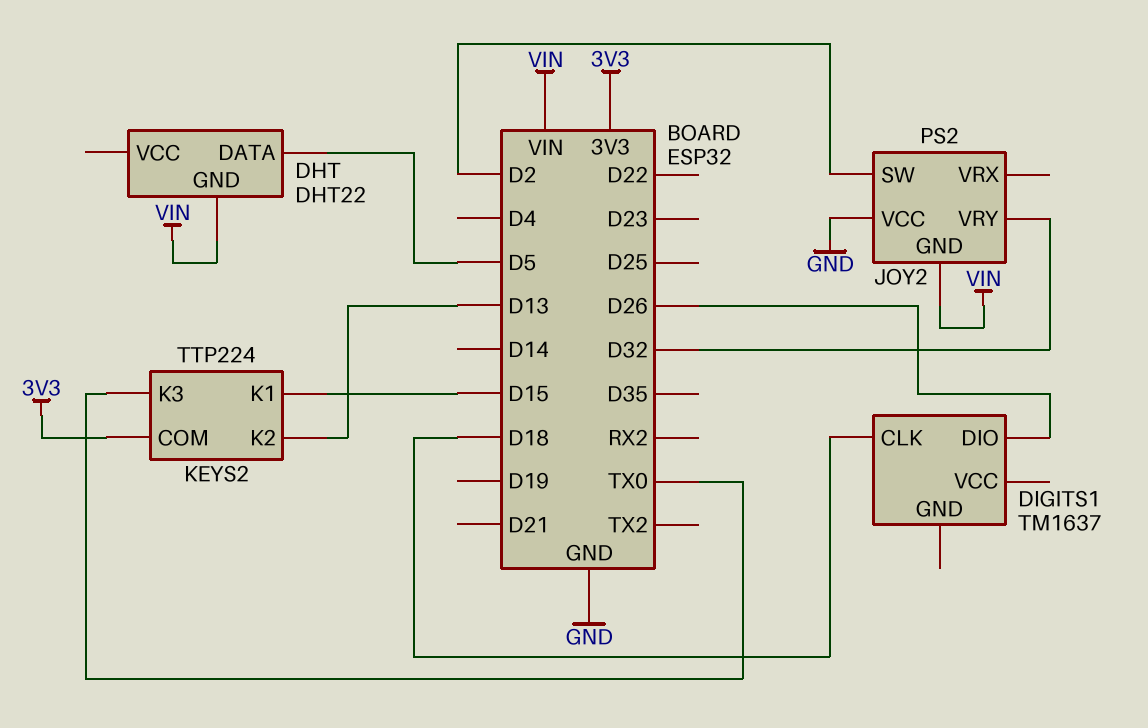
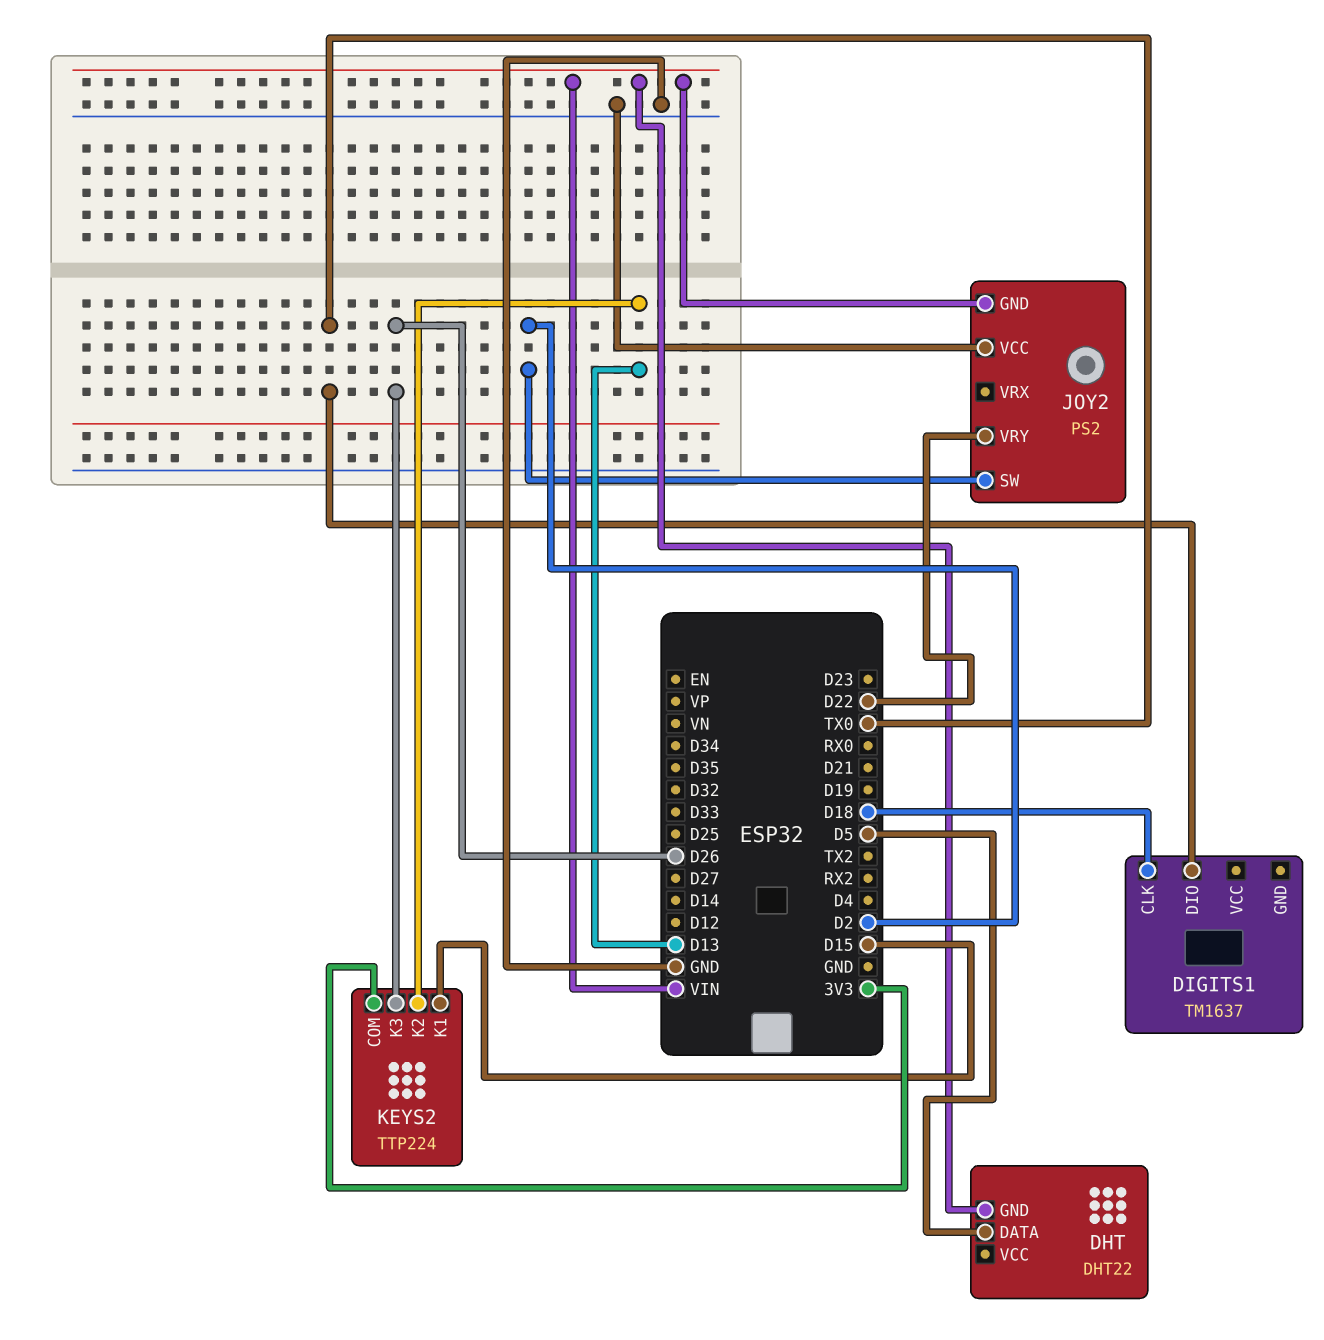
DIGITS1 pin DIO: D26 -> TX0
JOY2 pin VRY: D32 -> D22
KEYS2 pin K3: TX0 -> D26

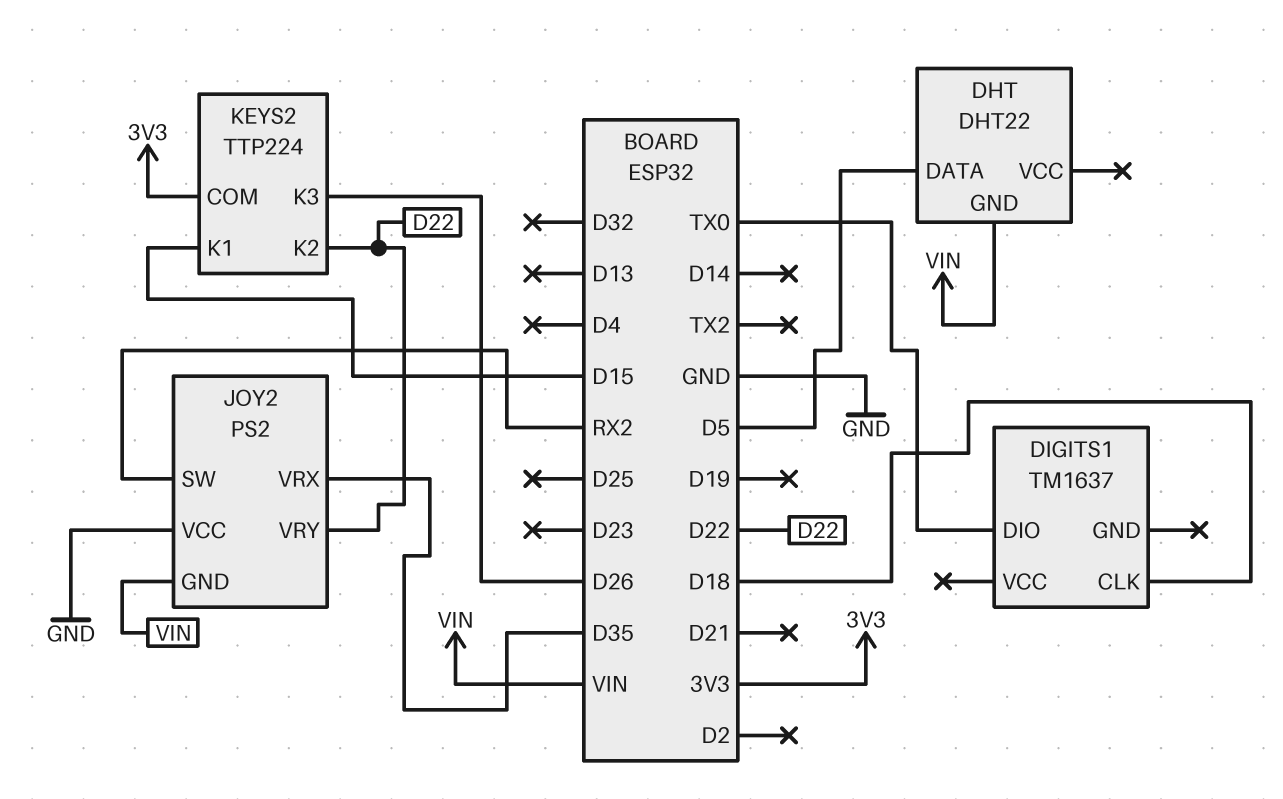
JOY2 pin SW: D2 -> RX2
JOY2 pin VRX: none -> D35
KEYS2 pin K2: D13 -> D22

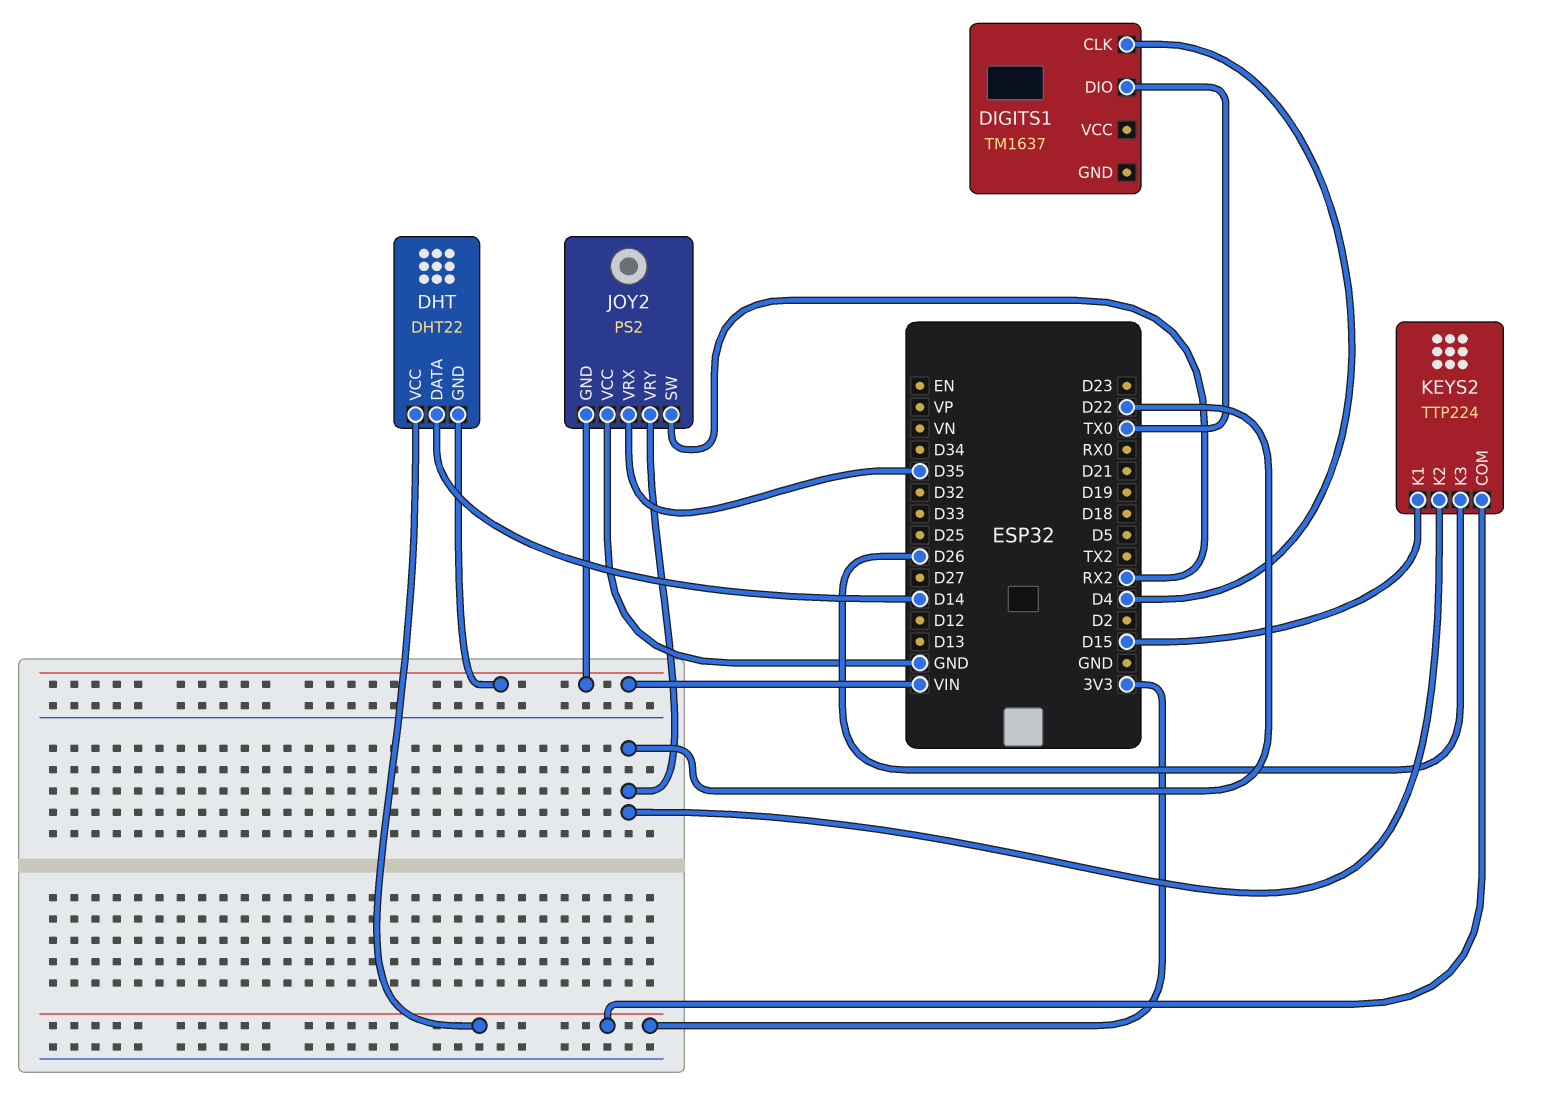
DHT pin DATA: D5 -> D14
DHT pin VCC: none -> 3V3
DIGITS1 pin CLK: D18 -> D4

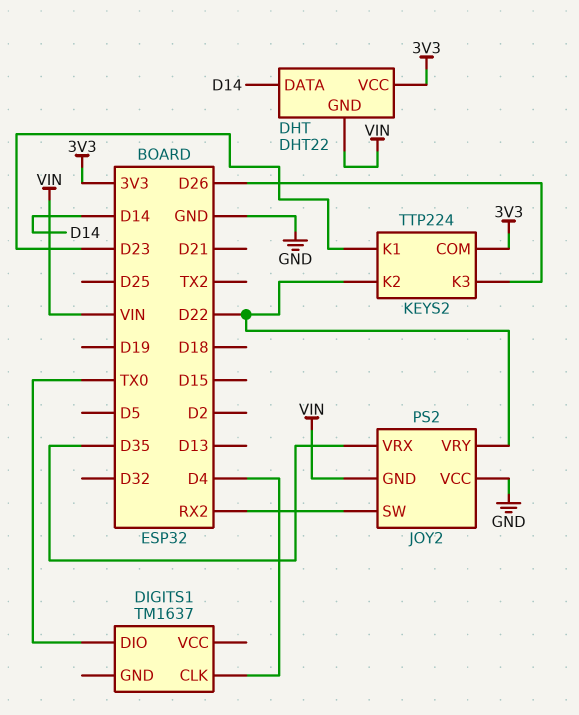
KEYS2 pin K1: D15 -> D23

